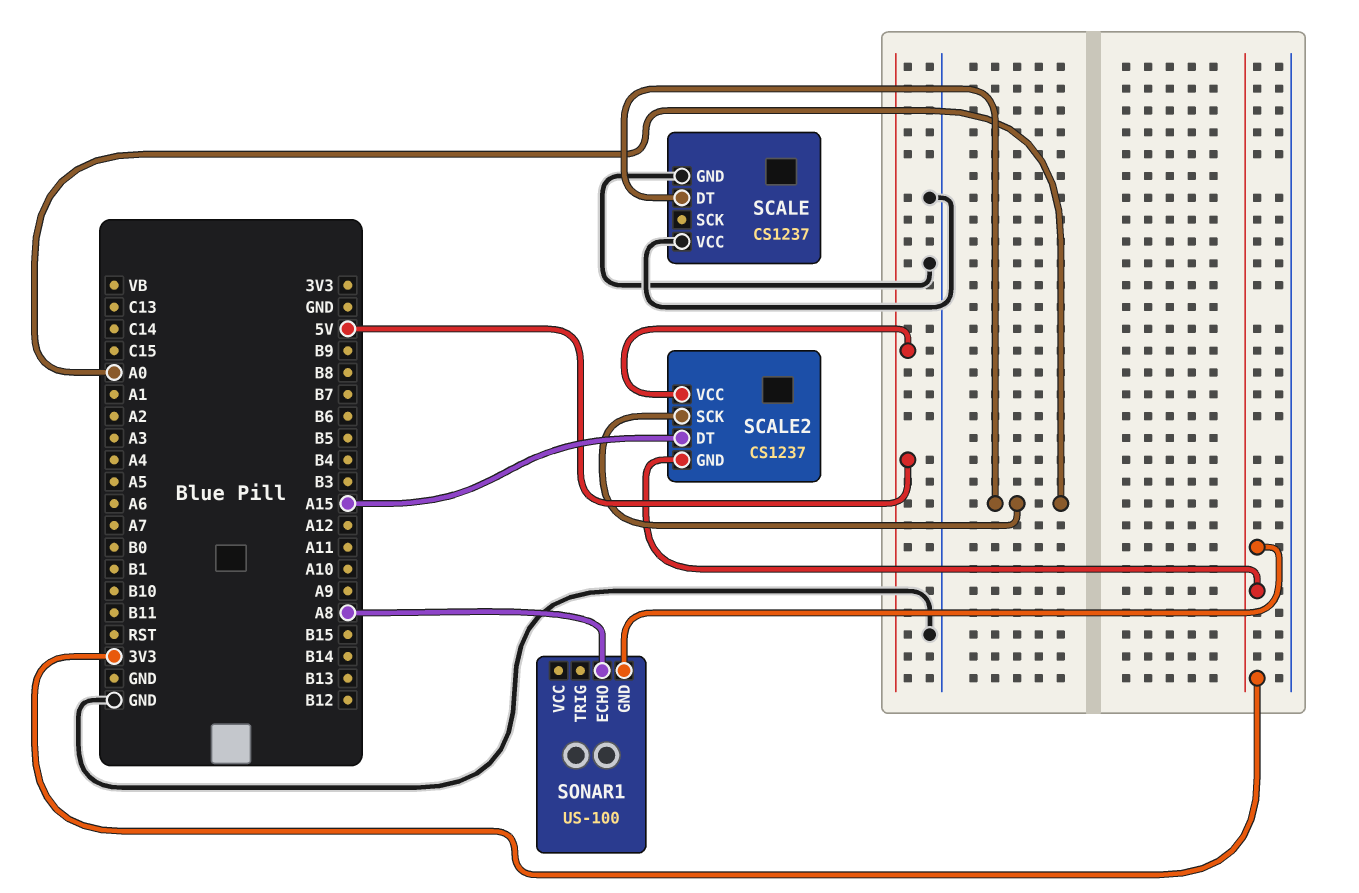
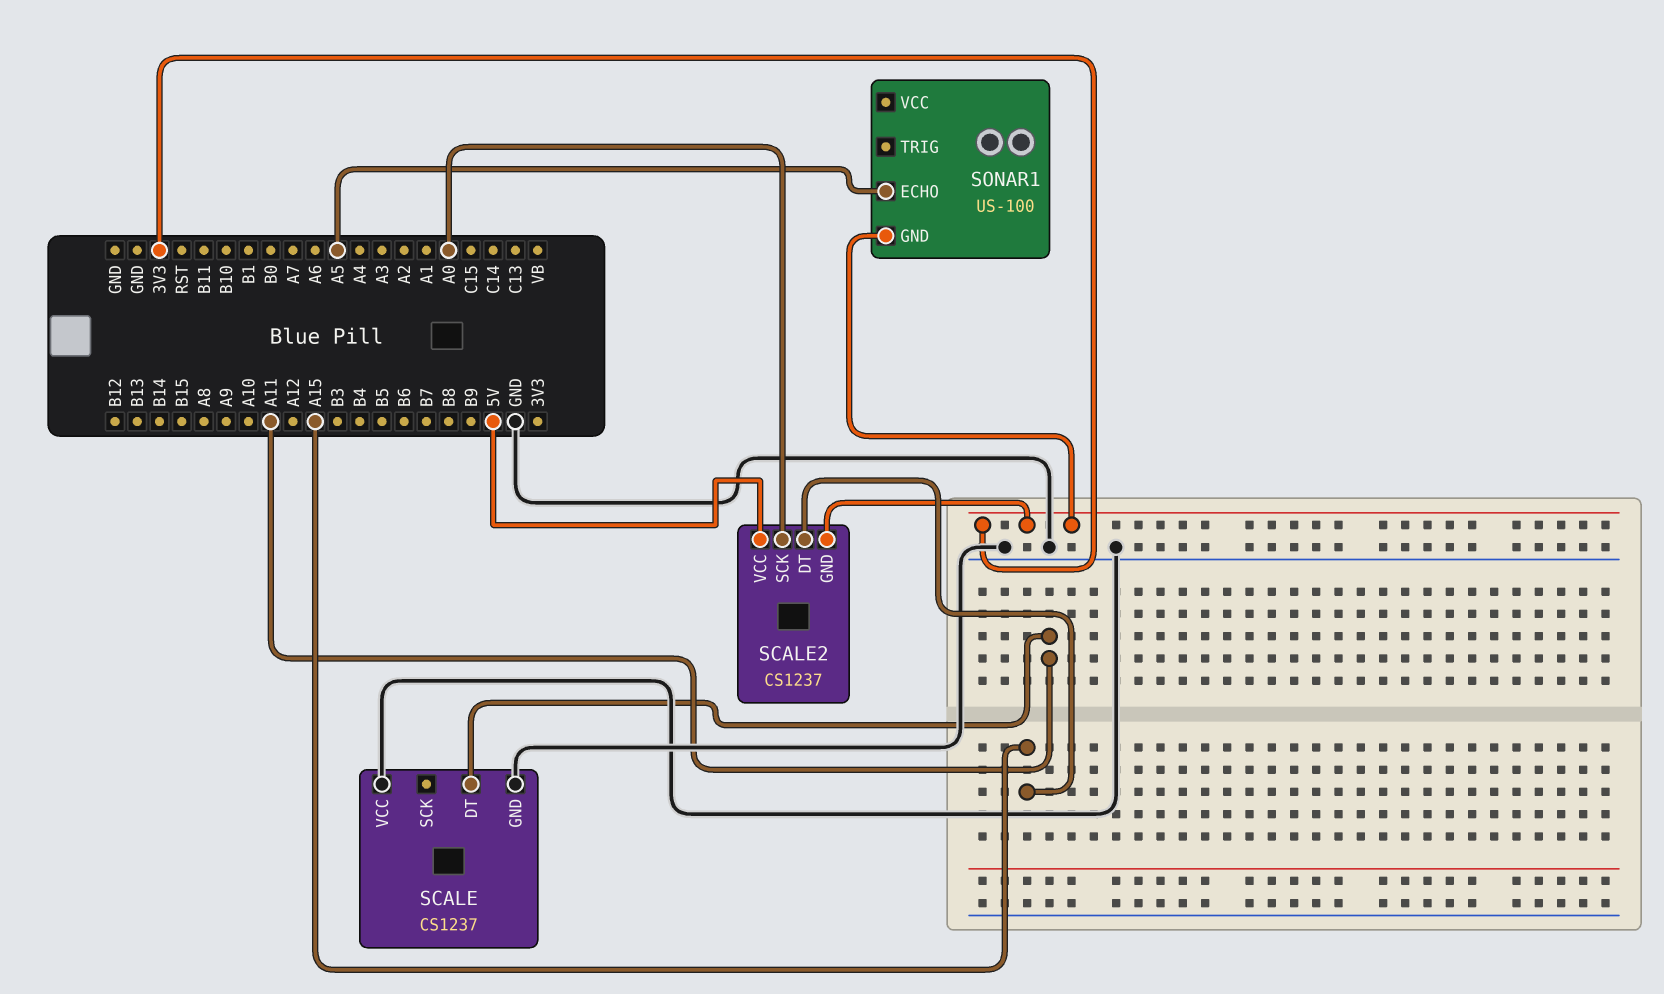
SCALE pin DT: A0 -> A11
SONAR1 pin ECHO: A8 -> A5

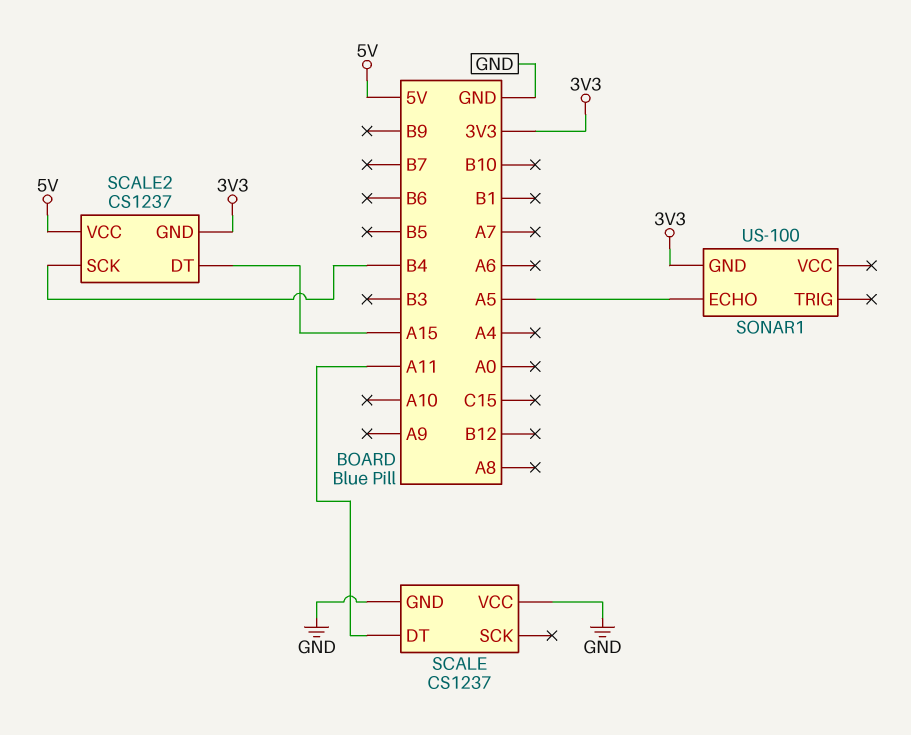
SCALE2 pin SCK: A0 -> B4

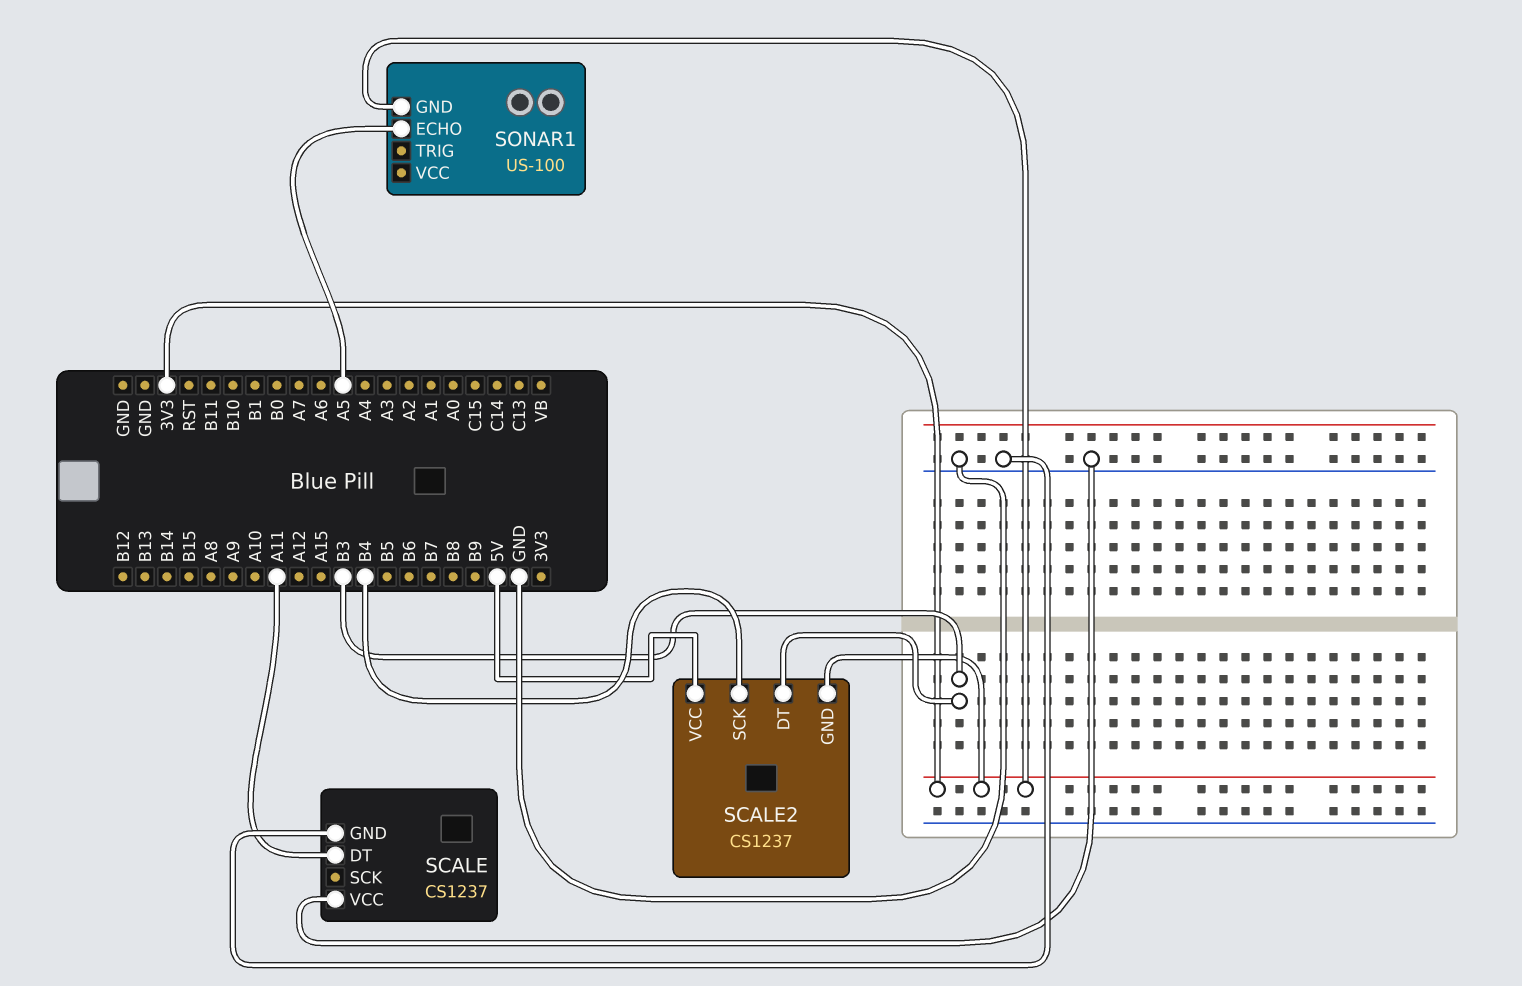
SCALE2 pin DT: A15 -> B3

